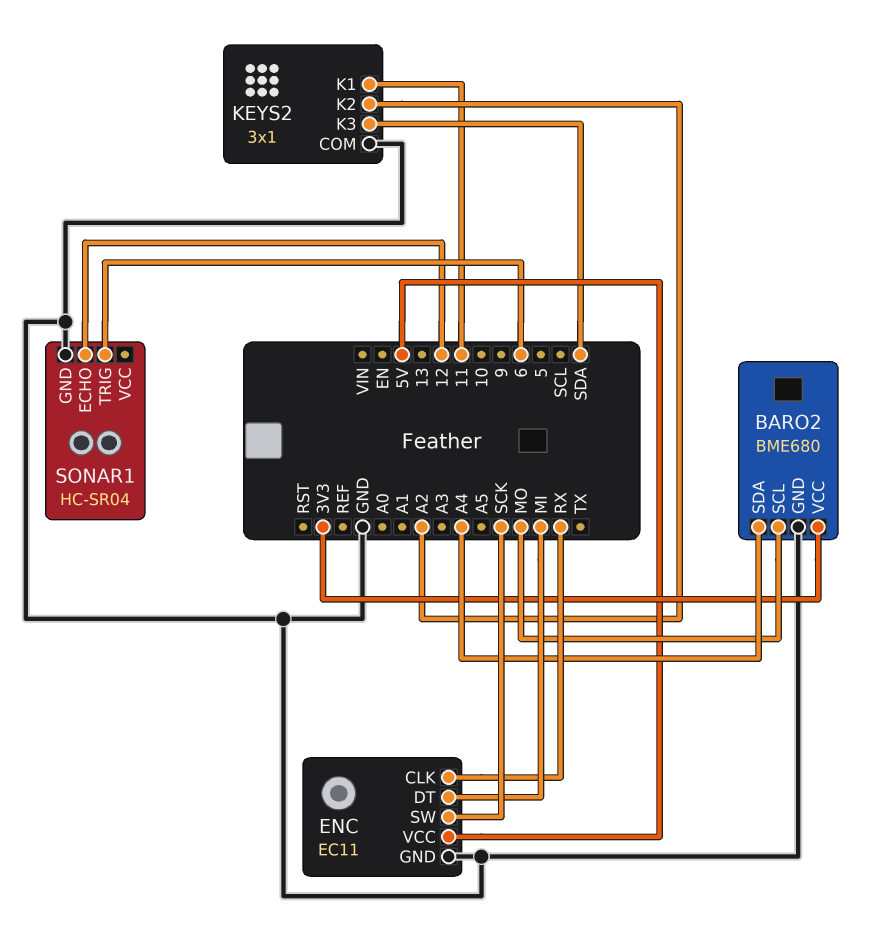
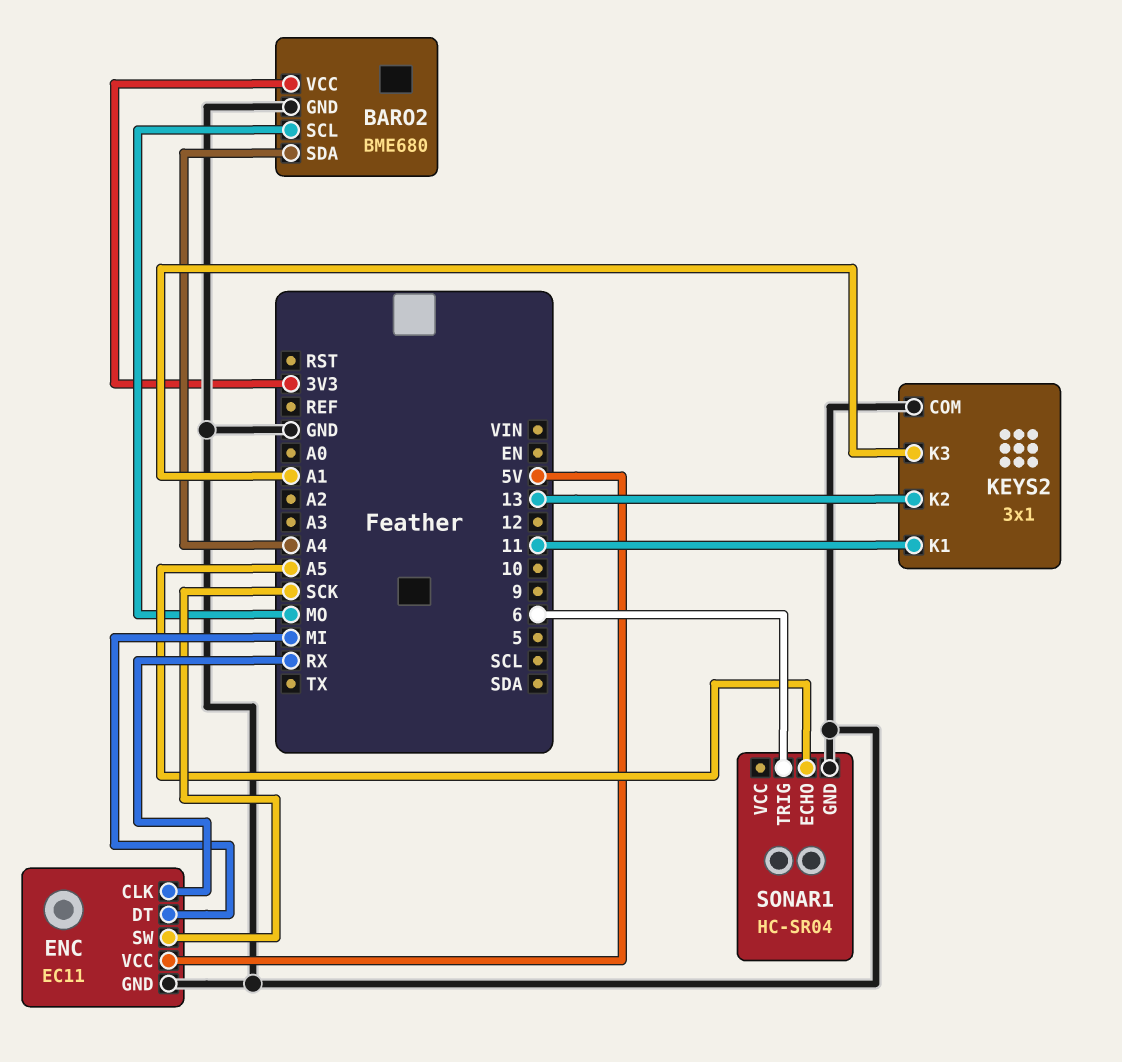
KEYS2 pin K2: A2 -> 13
KEYS2 pin K3: SDA -> A1
SONAR1 pin ECHO: 12 -> A5

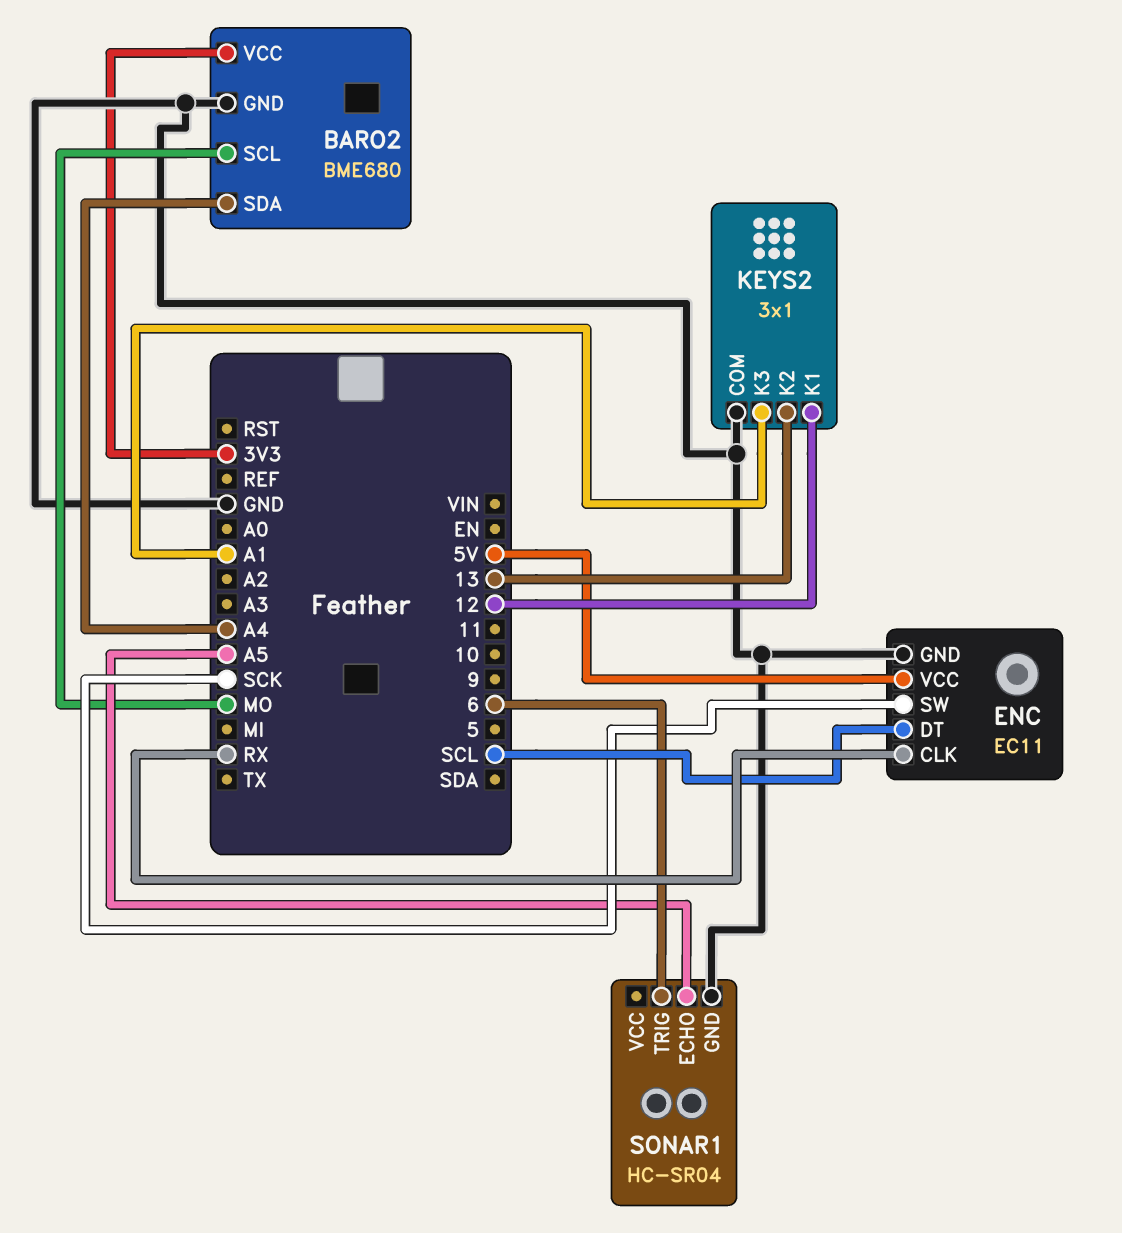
ENC pin DT: MI -> SCL
KEYS2 pin K1: 11 -> 12

